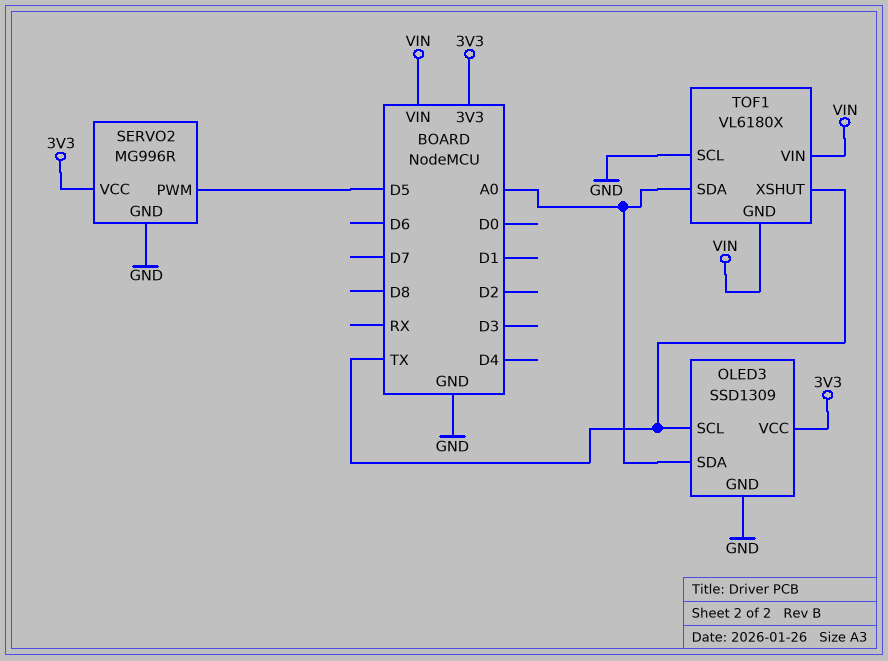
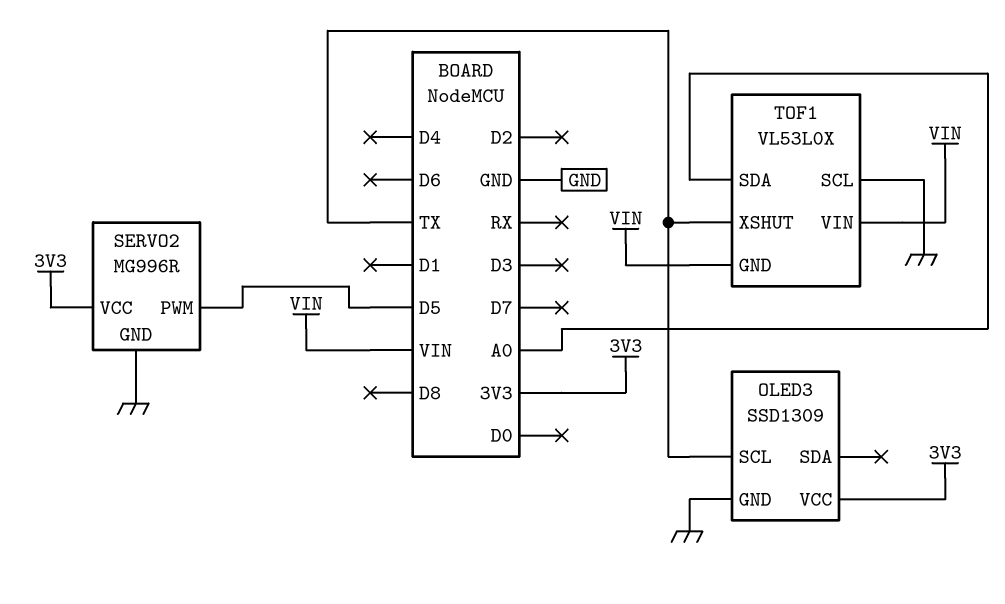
OLED3 pin SDA: A0 -> none
TOF1: VL6180X -> VL53L0X

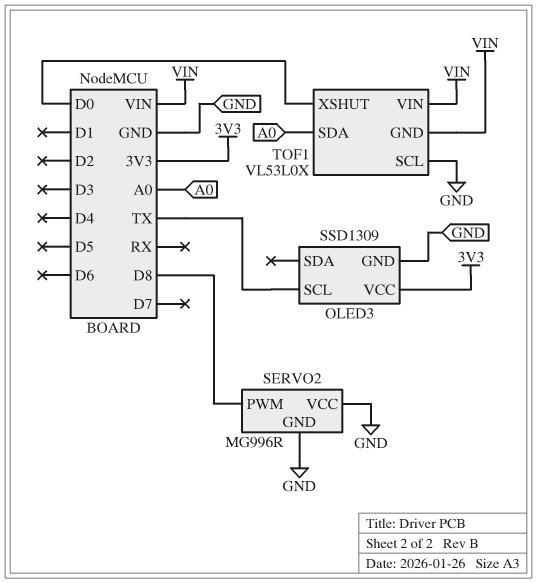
SERVO2 pin PWM: D5 -> D8
SERVO2 pin VCC: 3V3 -> GND
TOF1 pin XSHUT: TX -> D0

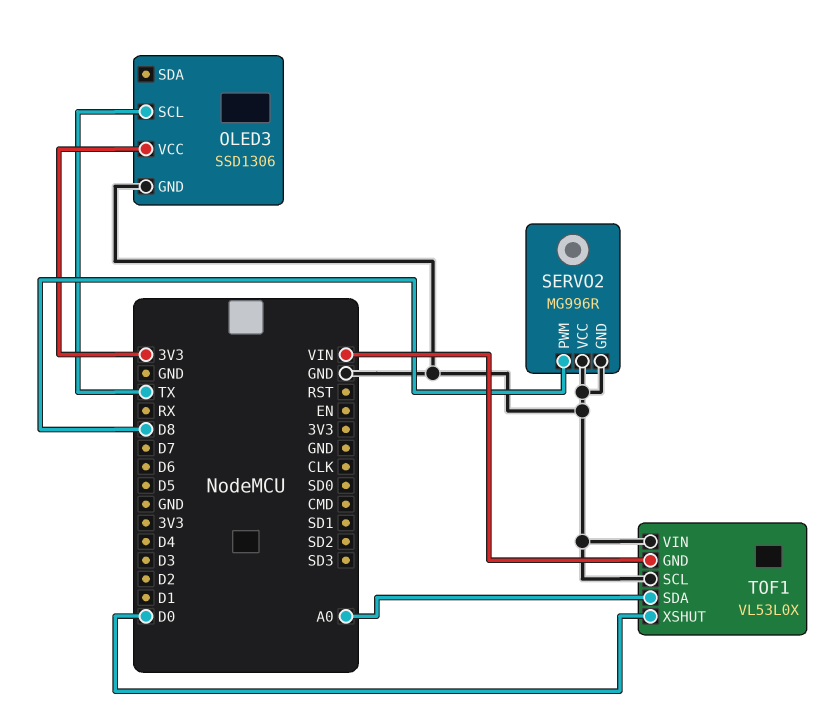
OLED3: SSD1309 -> SSD1306
TOF1 pin VIN: VIN -> GND

